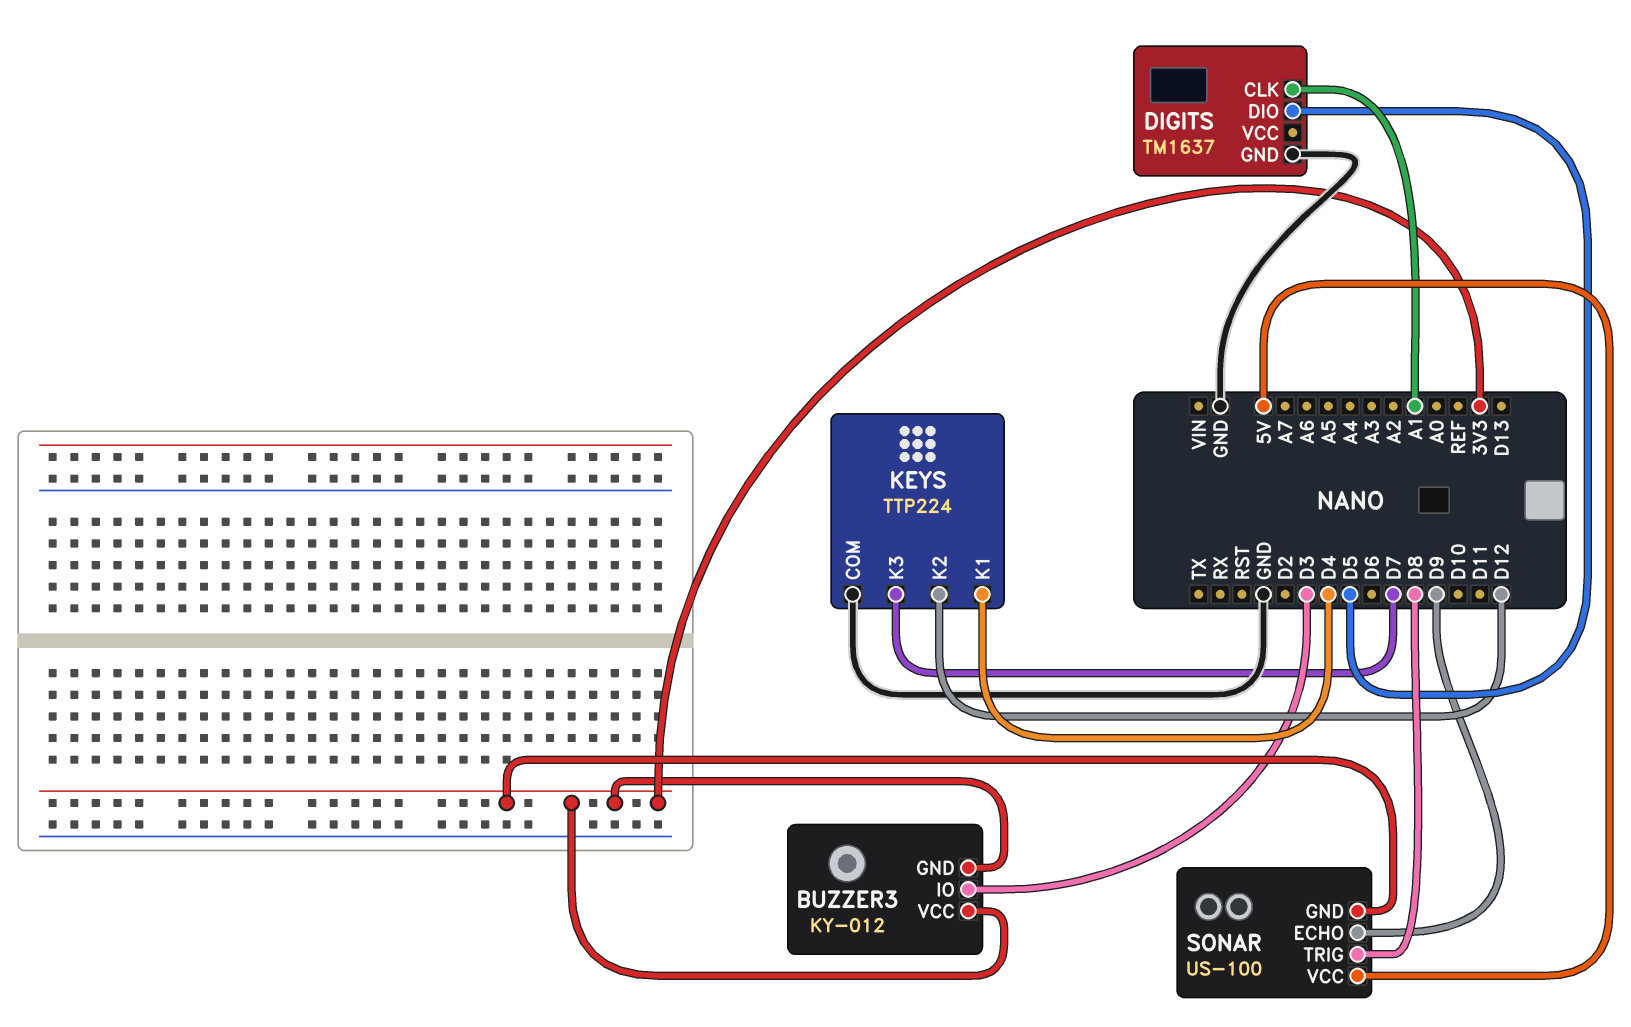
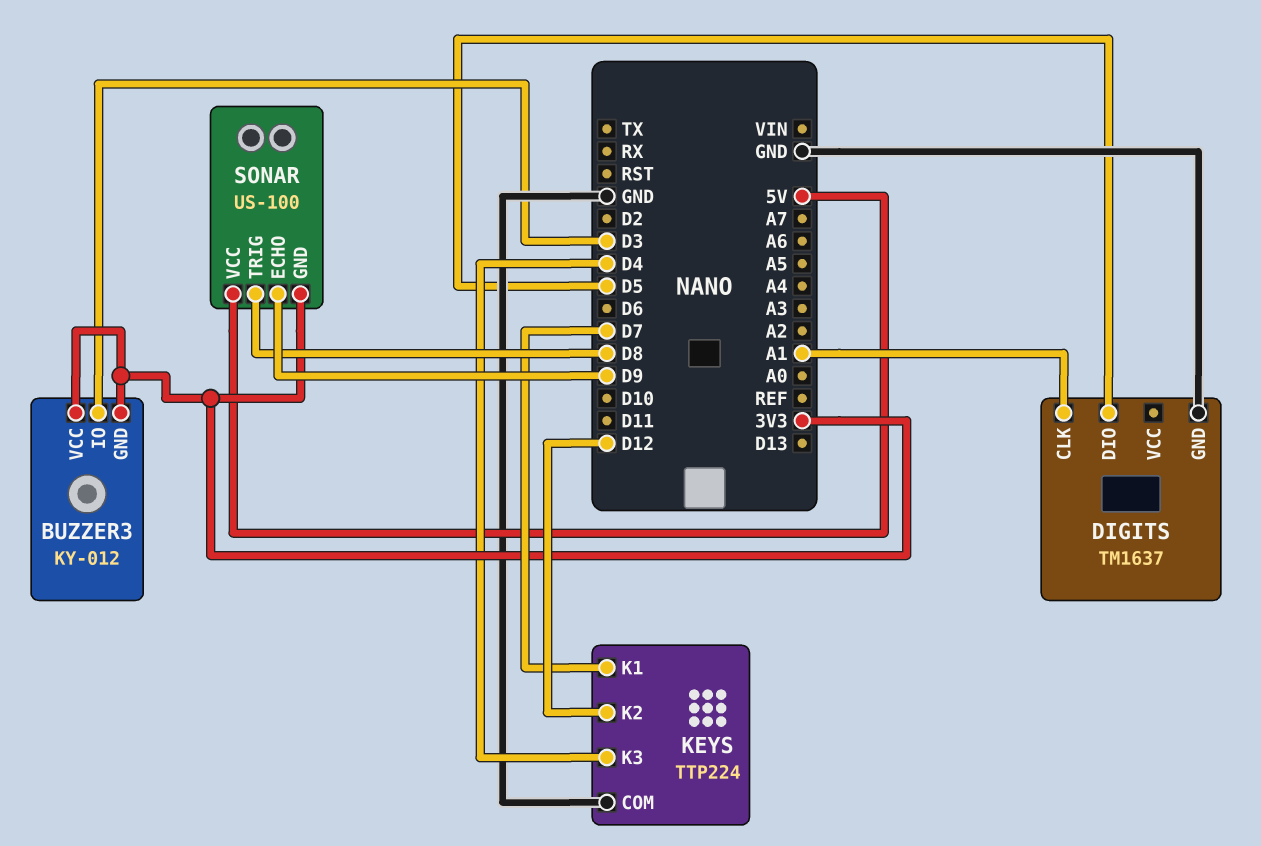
KEYS pin K1: D4 -> D7
KEYS pin K3: D7 -> D4

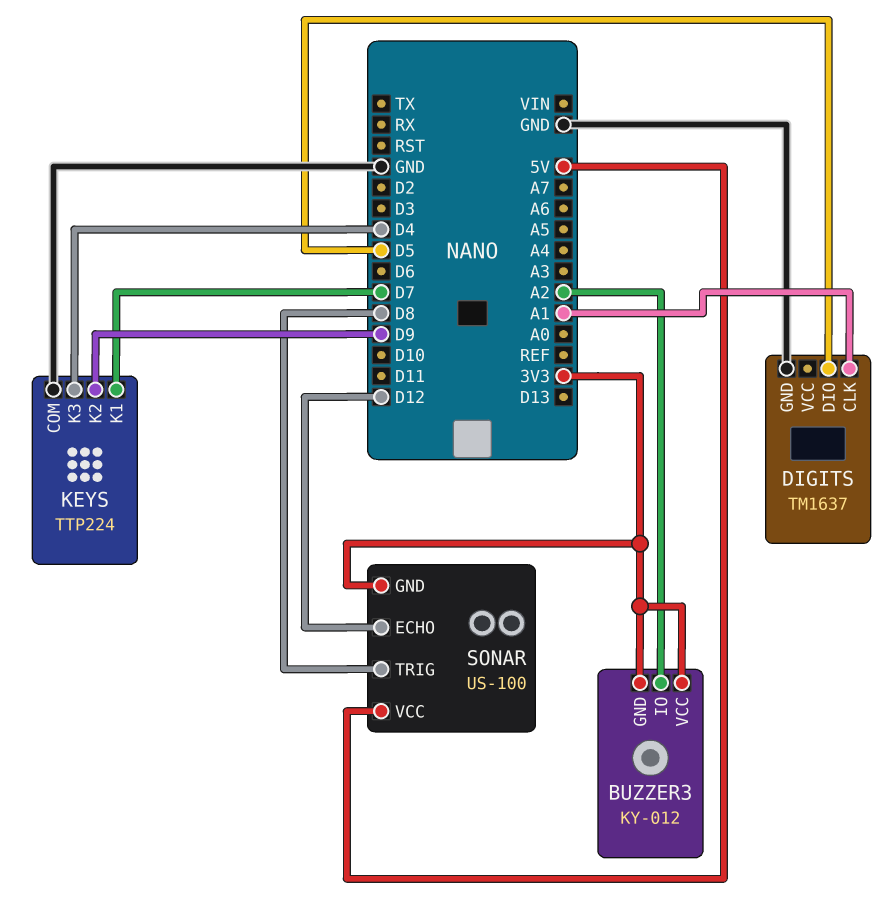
BUZZER3 pin IO: D3 -> A2
KEYS pin K2: D12 -> D9
SONAR pin ECHO: D9 -> D12

